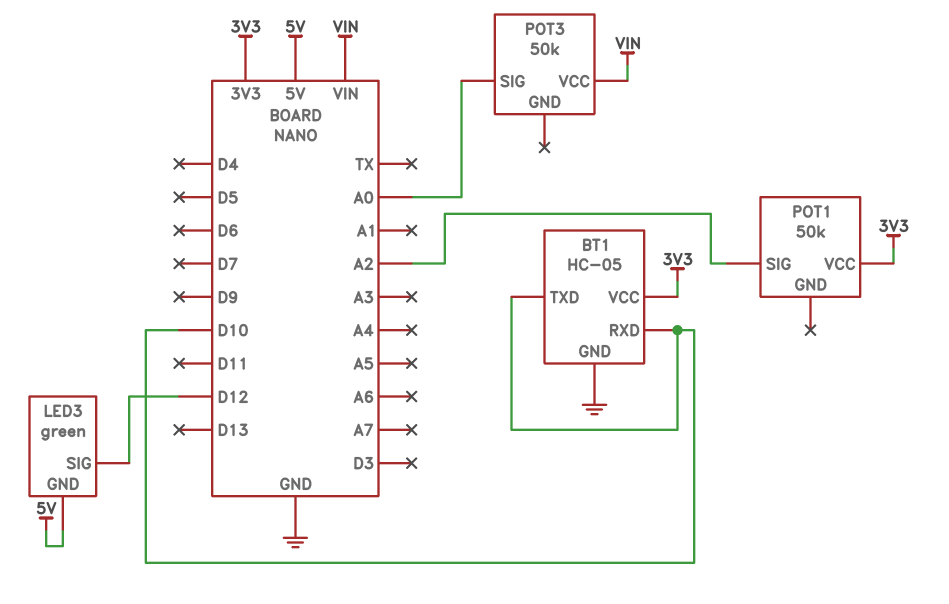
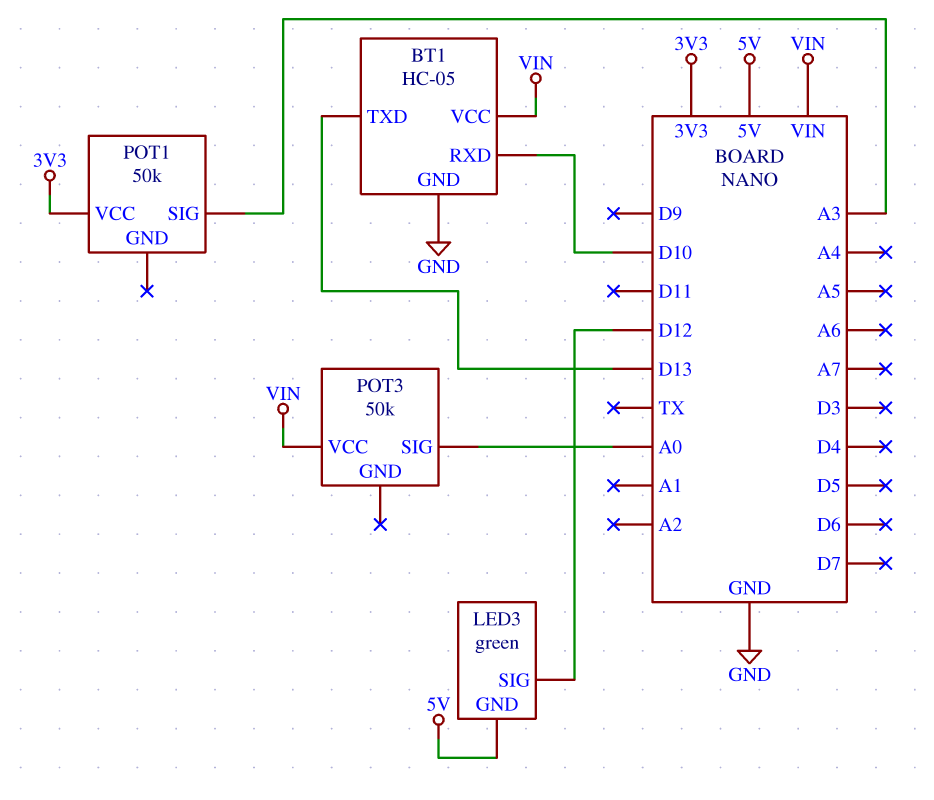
BT1 pin TXD: D10 -> D13
BT1 pin VCC: 3V3 -> VIN
POT1 pin SIG: A2 -> A3

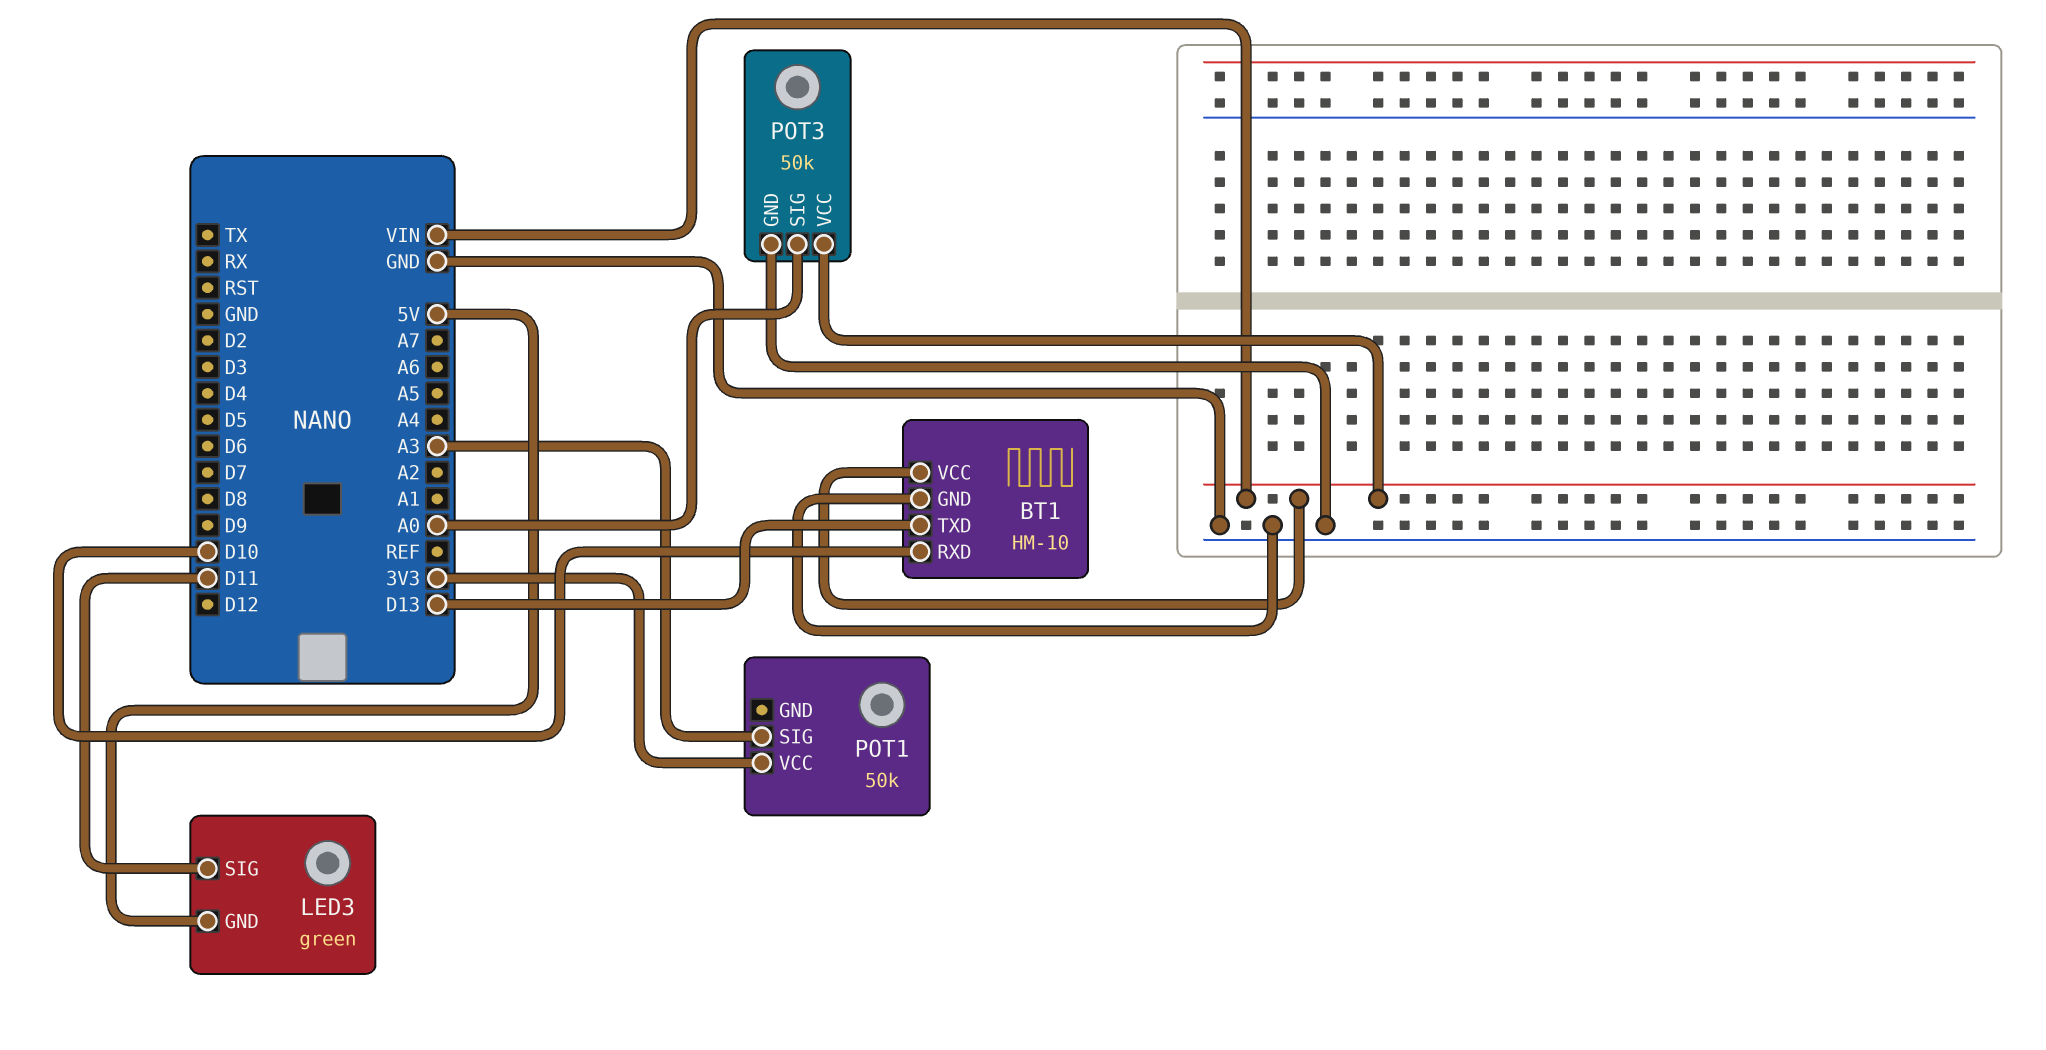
BT1: HC-05 -> HM-10
LED3 pin SIG: D12 -> D11
POT3 pin GND: none -> GND

